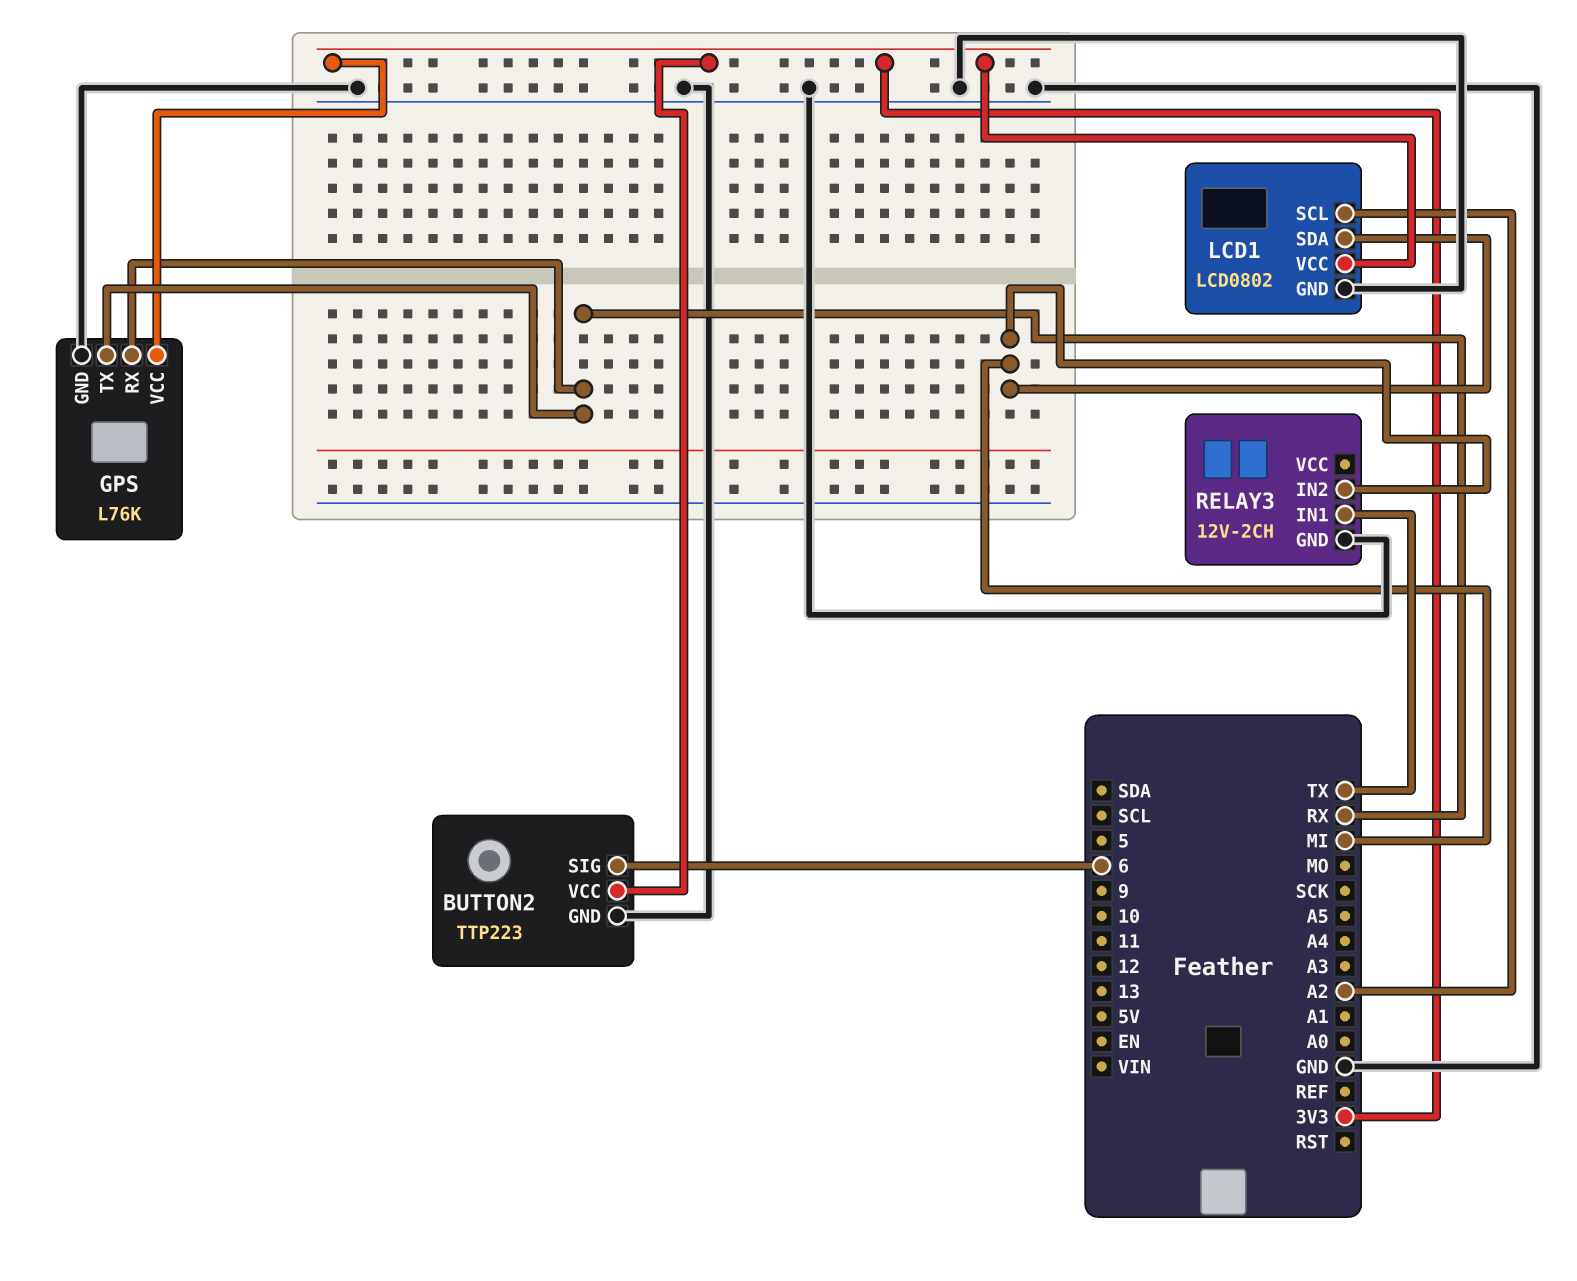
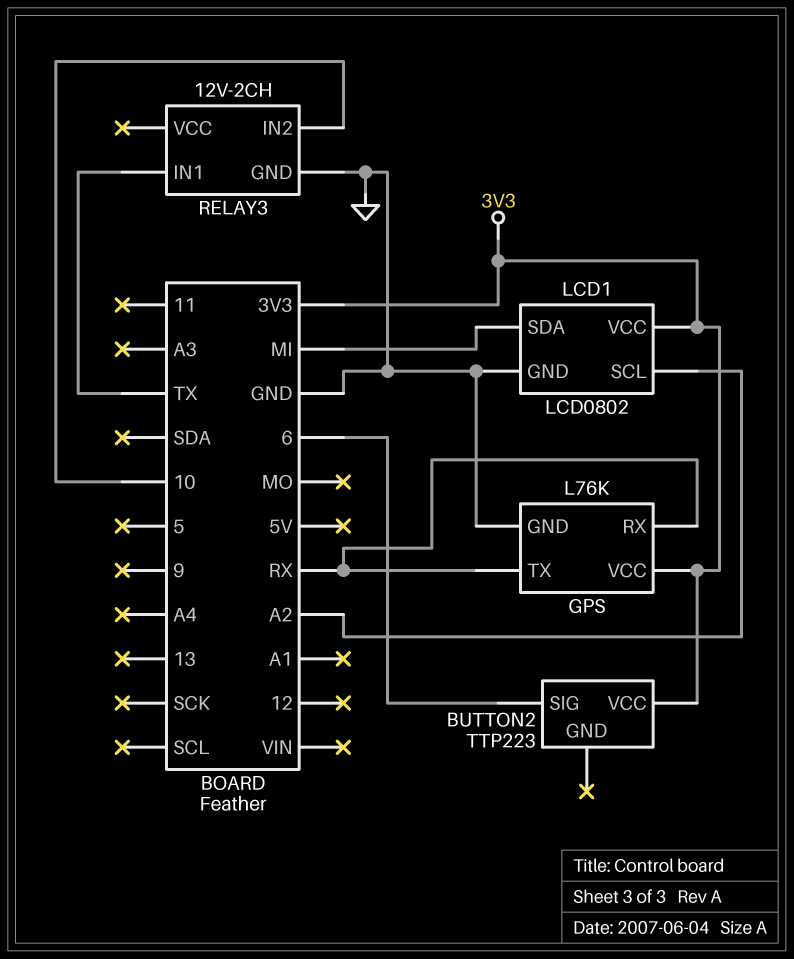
BUTTON2 pin GND: GND -> none
RELAY3 pin IN2: MI -> 10

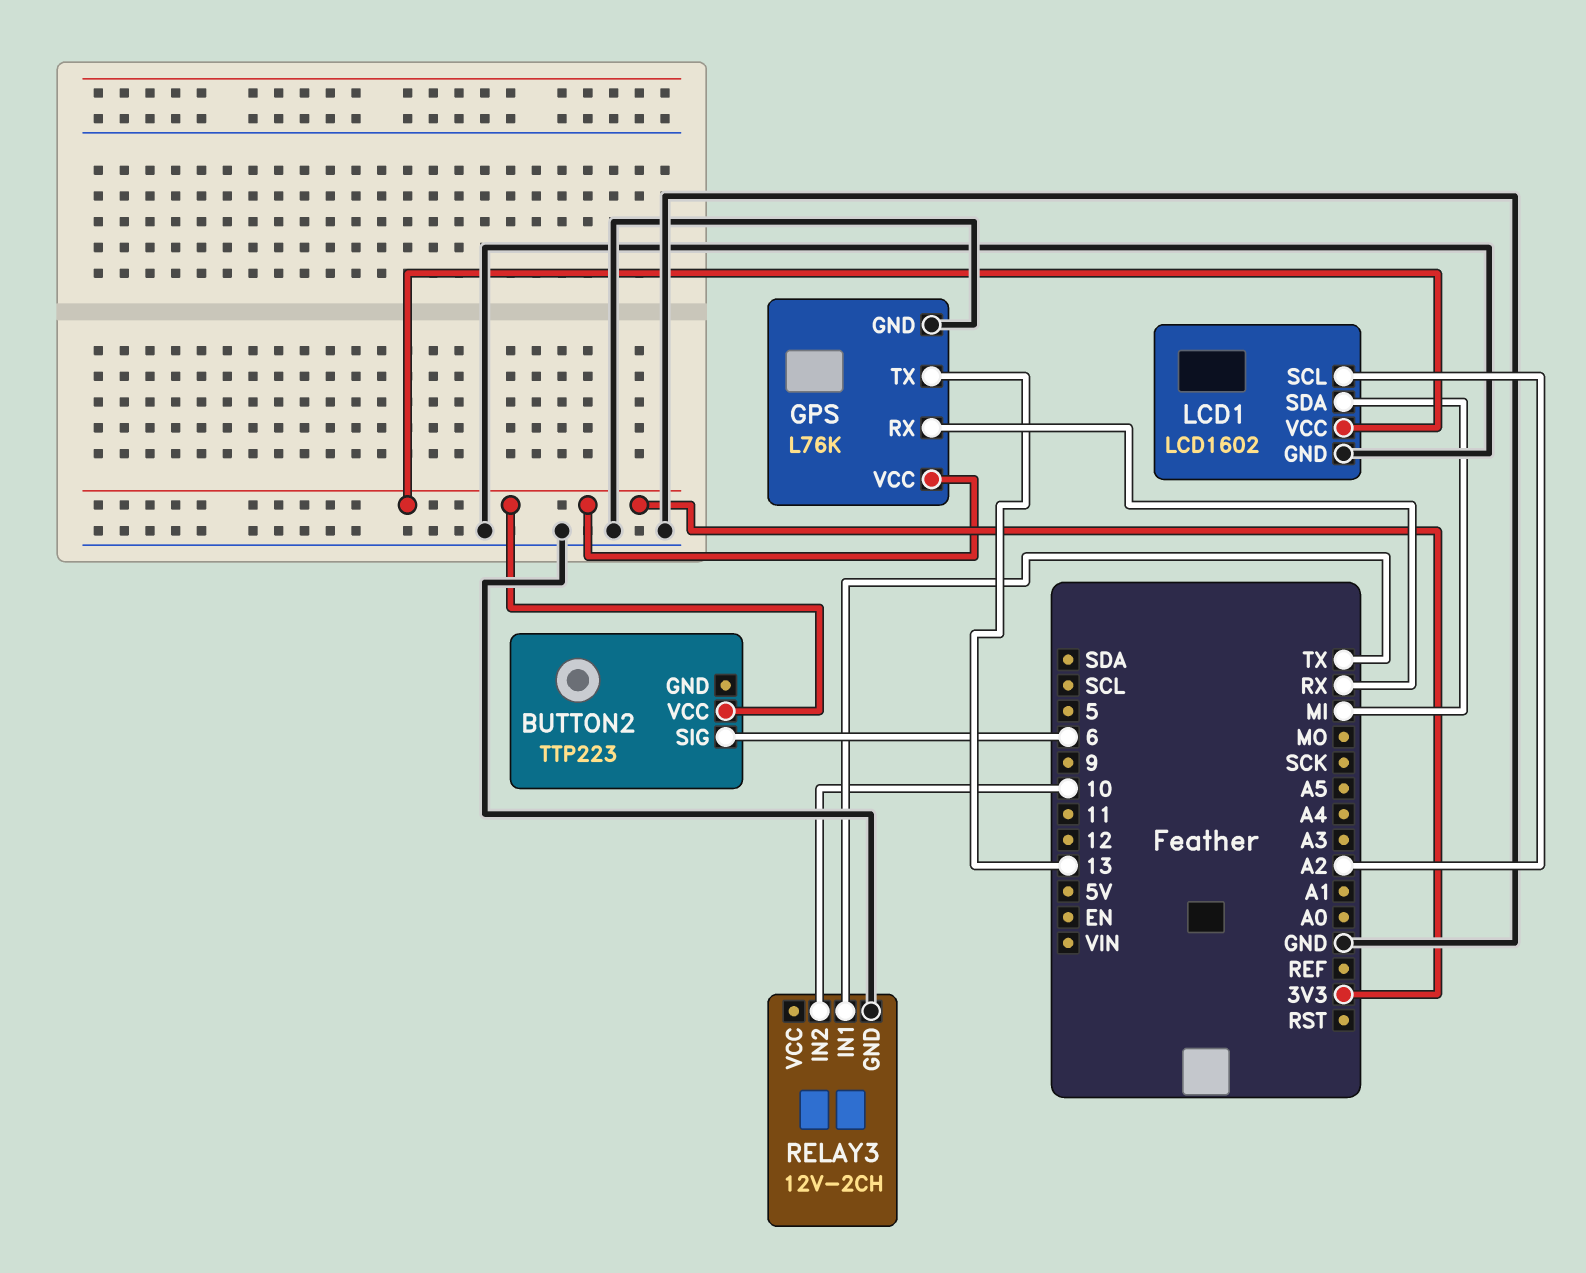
GPS pin TX: RX -> 13
LCD1: LCD0802 -> LCD1602

